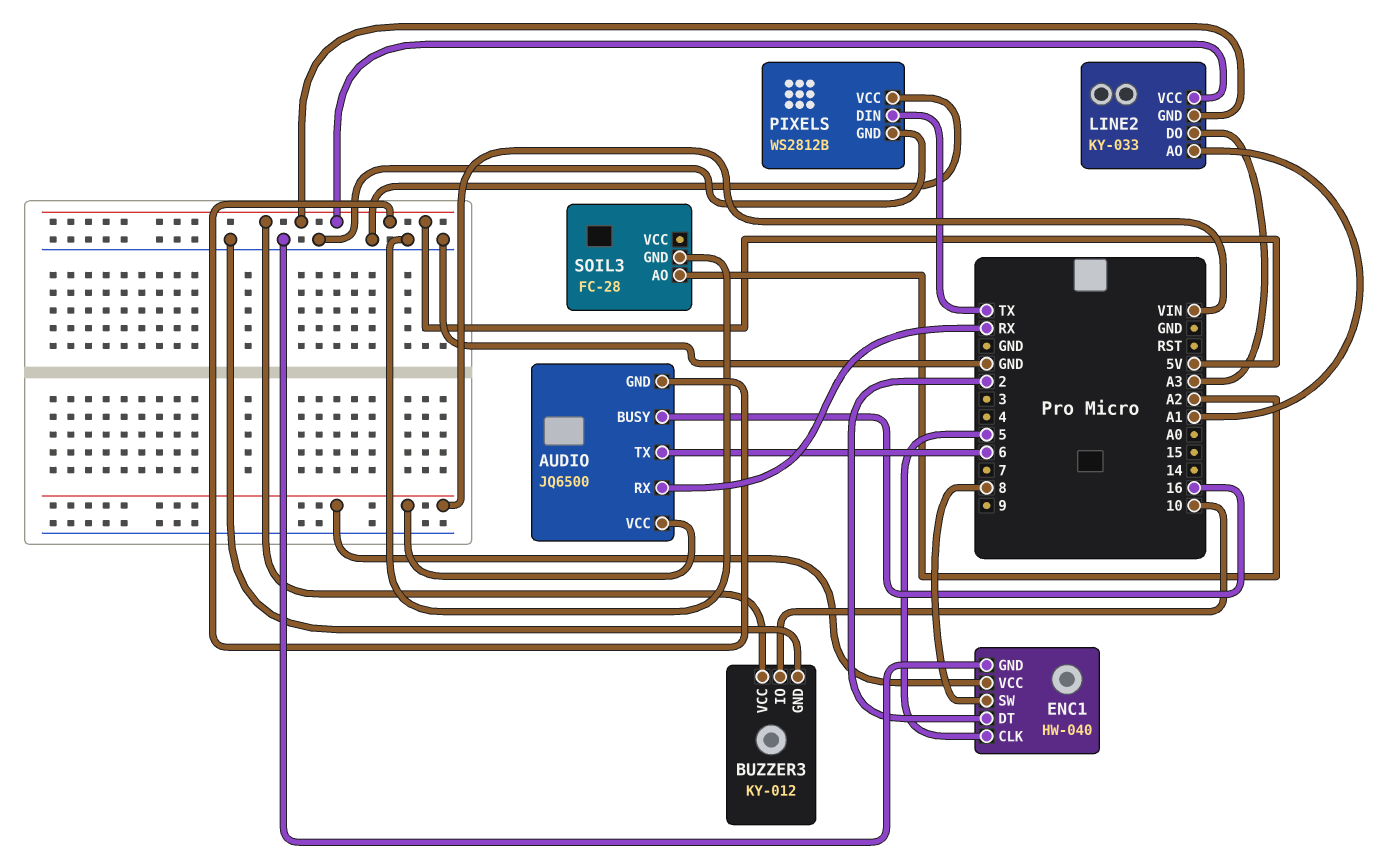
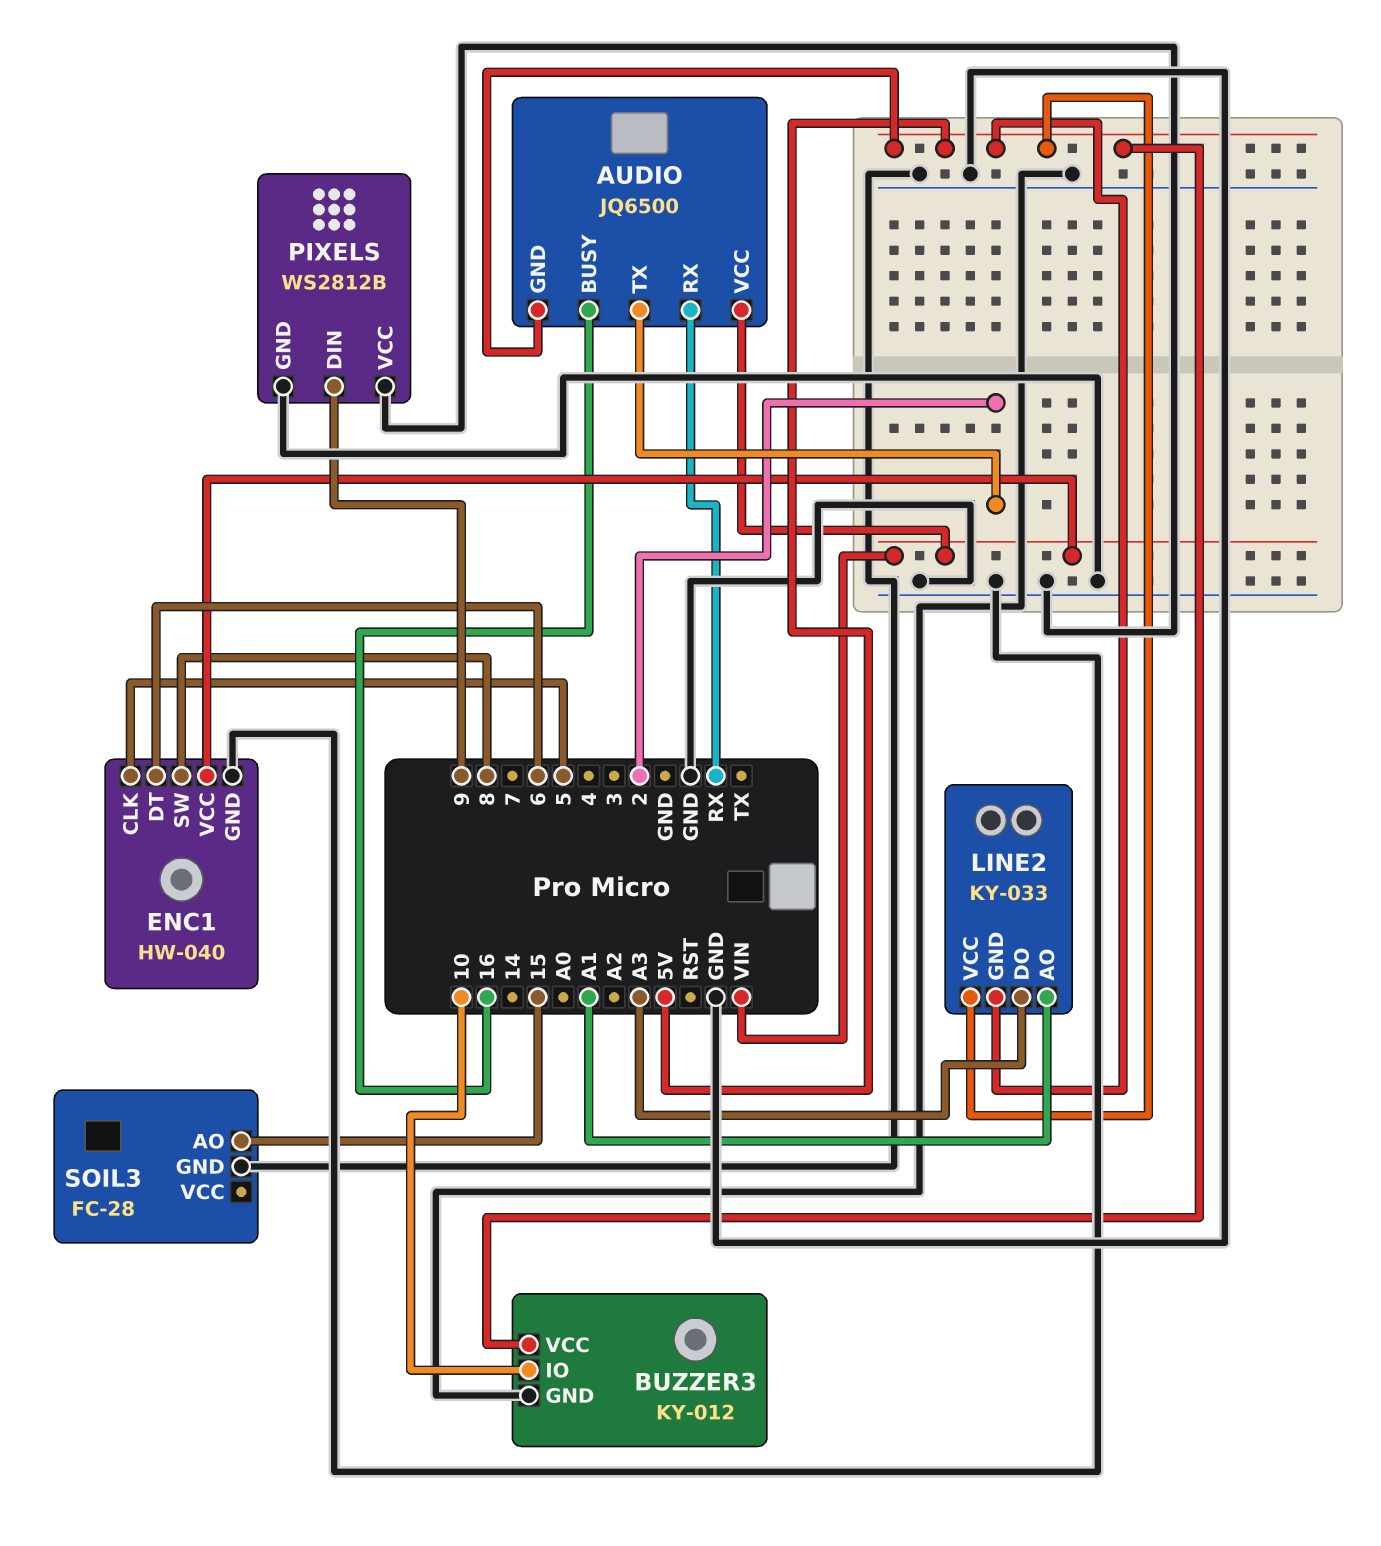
AUDIO pin TX: 6 -> 2
ENC1 pin DT: 2 -> 6
PIXELS pin DIN: TX -> 9
SOIL3 pin AO: A2 -> 15

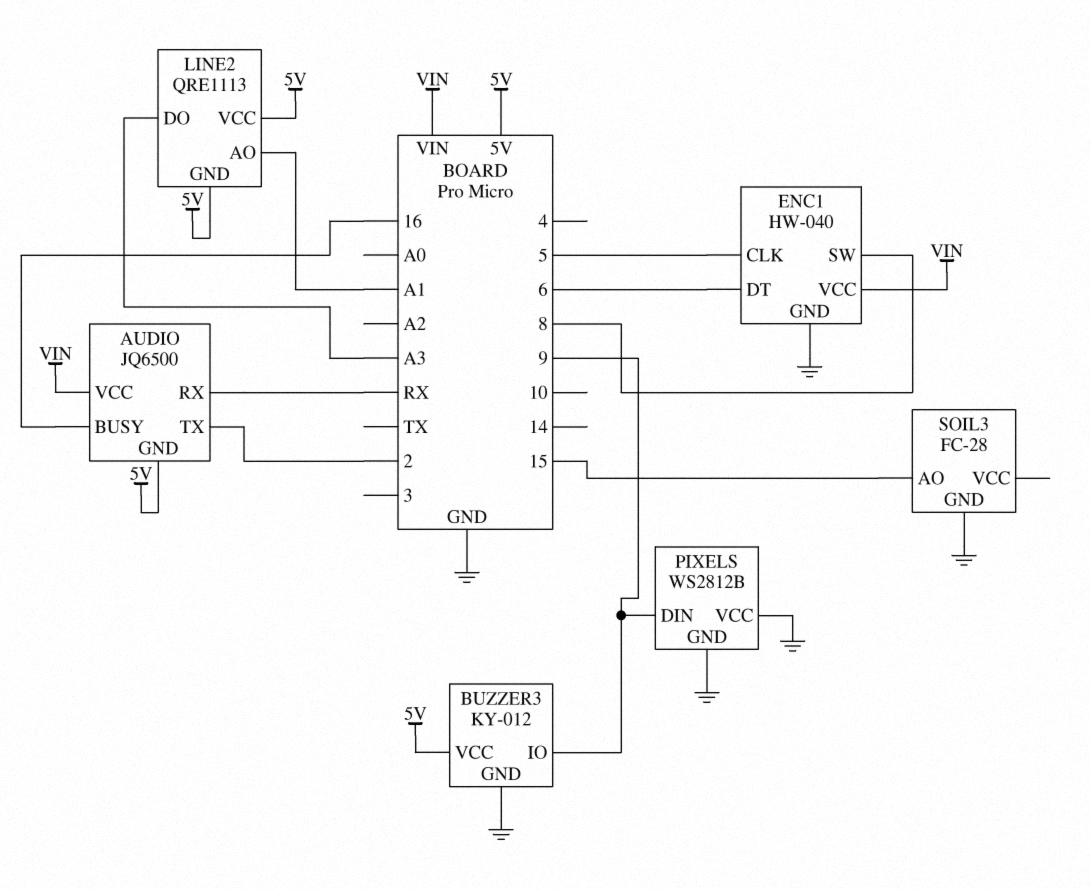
BUZZER3 pin IO: 10 -> 9
LINE2: KY-033 -> QRE1113

